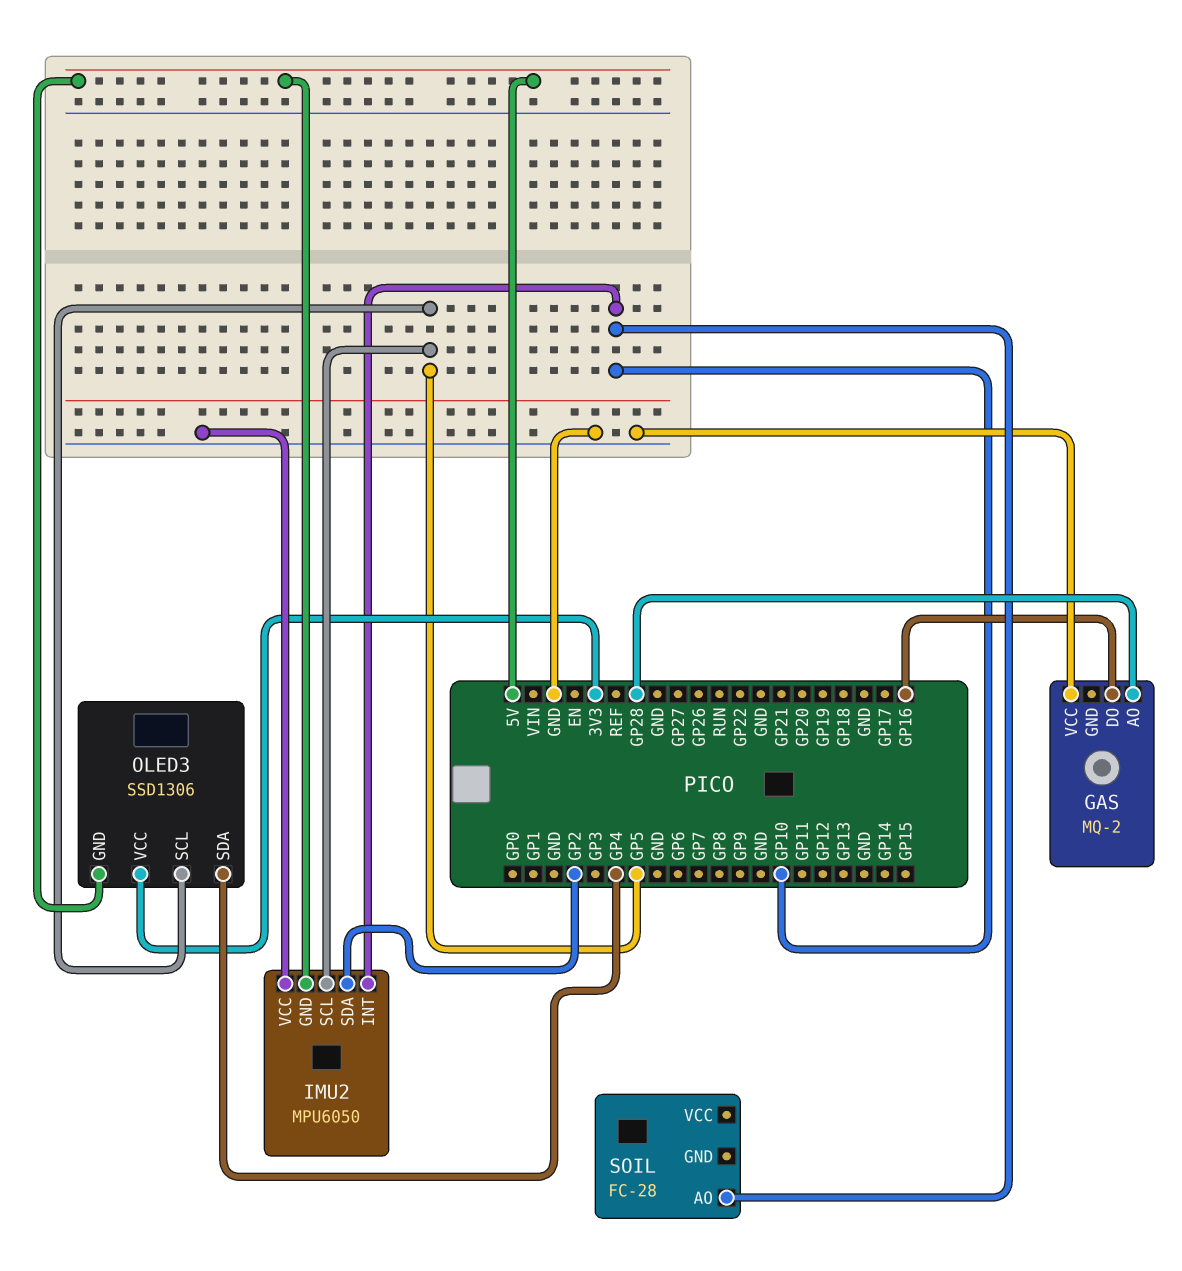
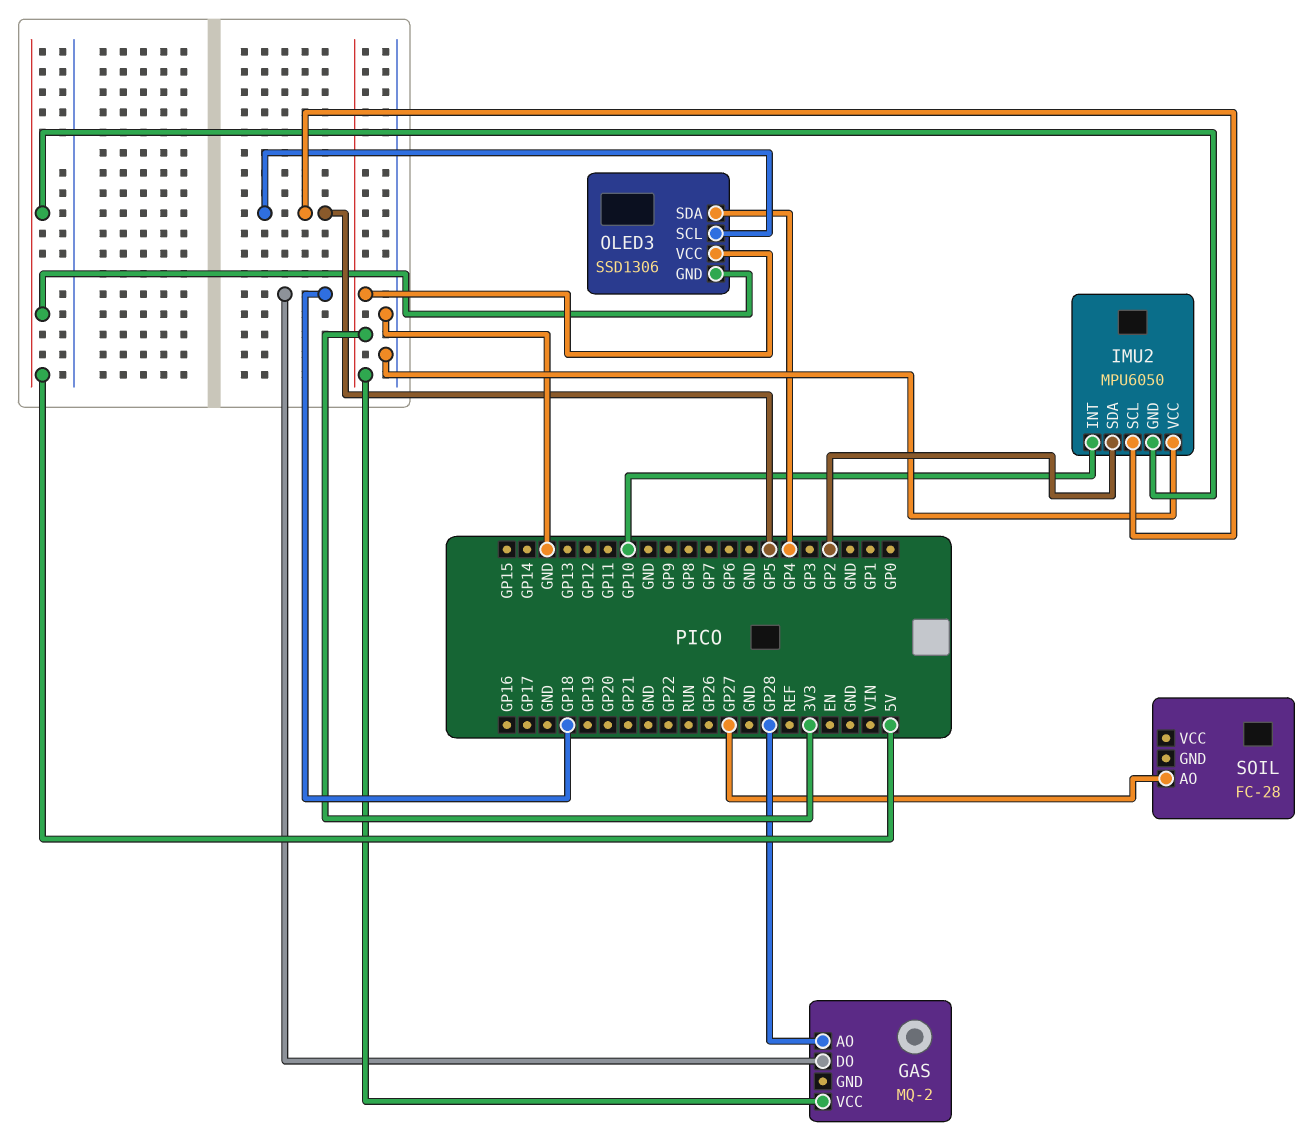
GAS pin DO: GP16 -> GP18
GAS pin VCC: GND -> 3V3
SOIL pin AO: GP10 -> GP27

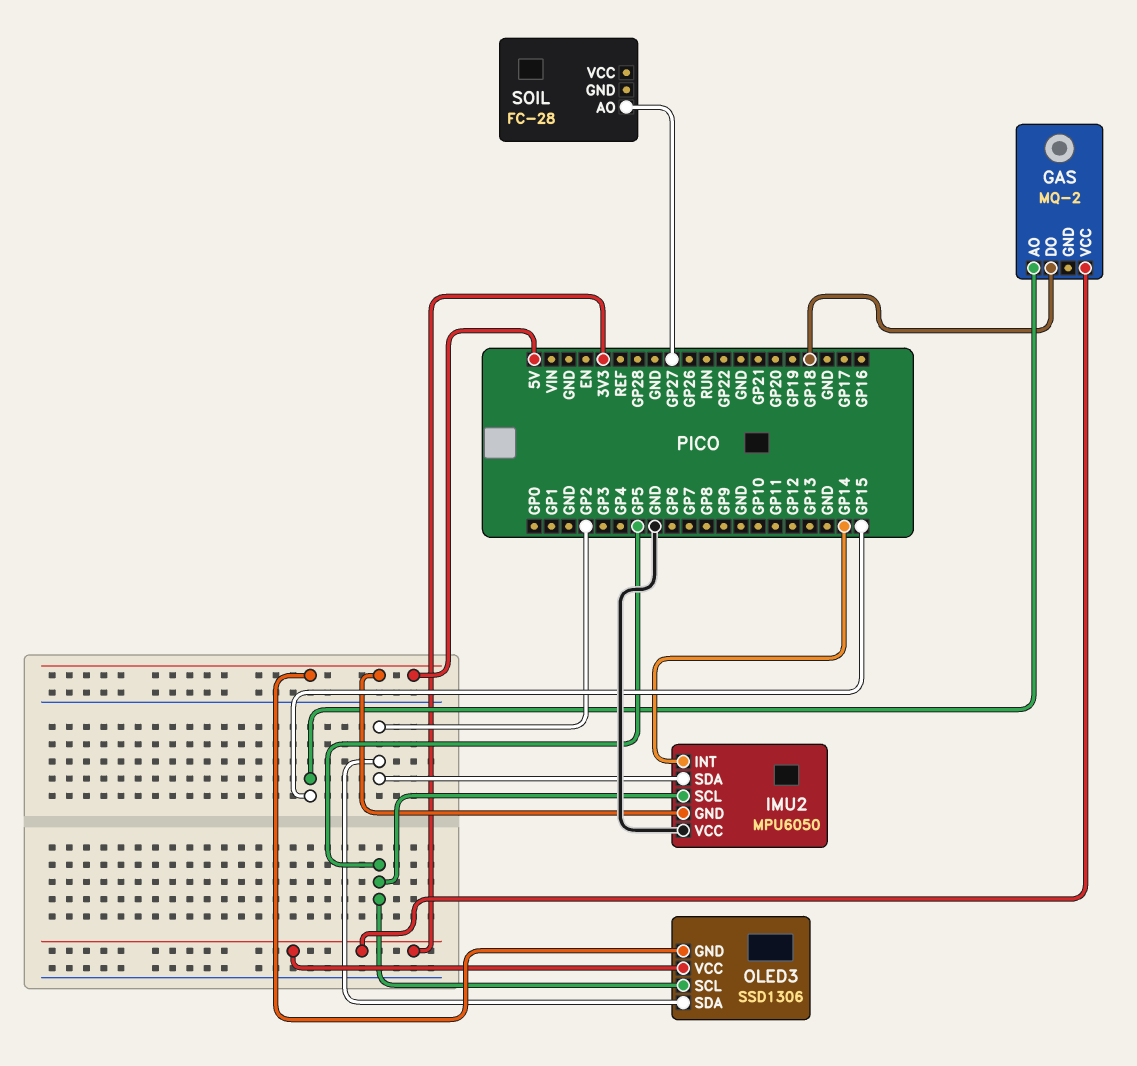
GAS pin AO: GP28 -> GP15
IMU2 pin INT: GP10 -> GP14
OLED3 pin SDA: GP4 -> GP2

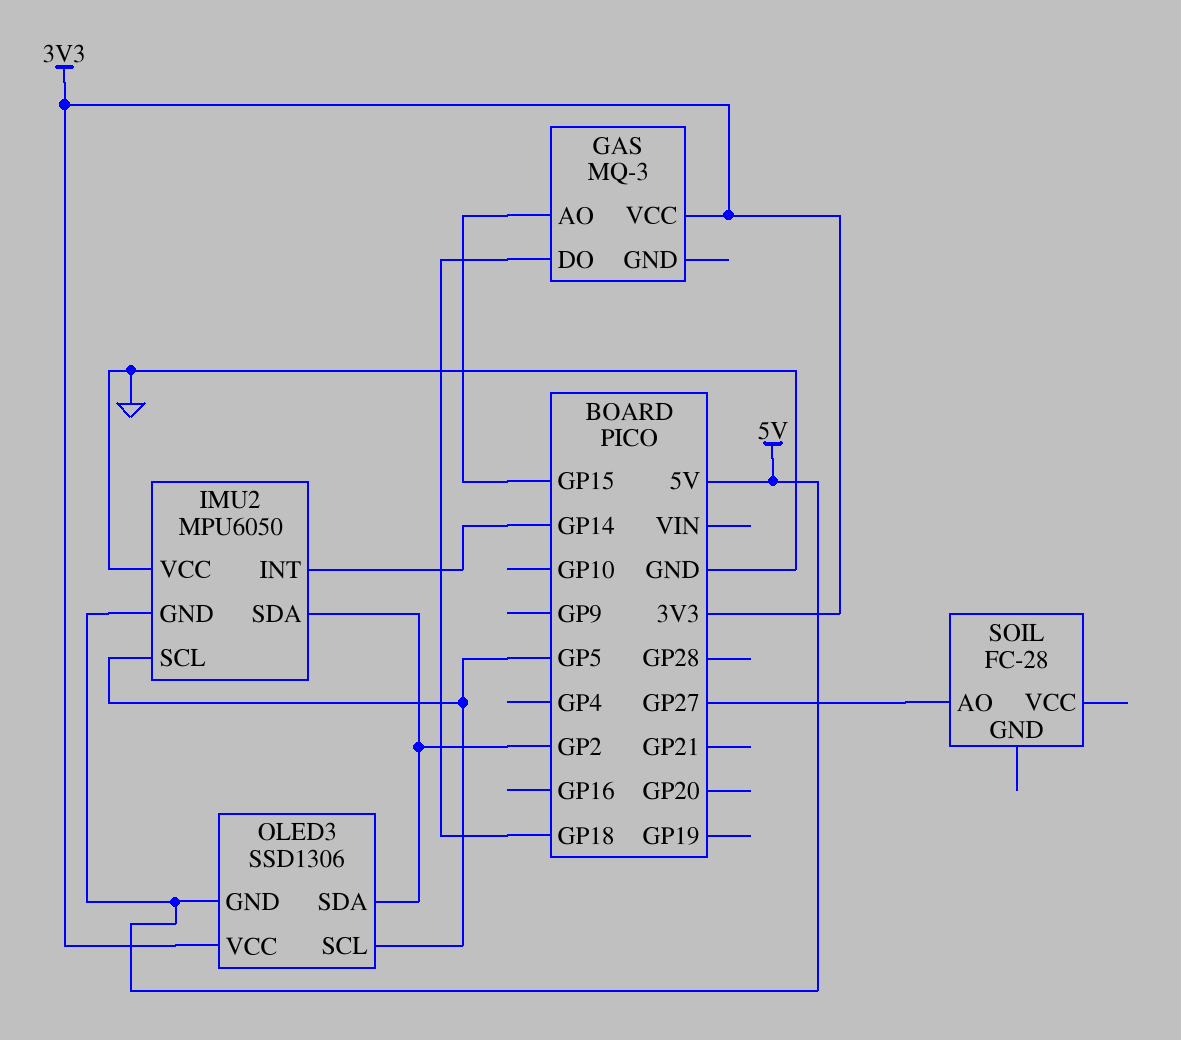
GAS: MQ-2 -> MQ-3

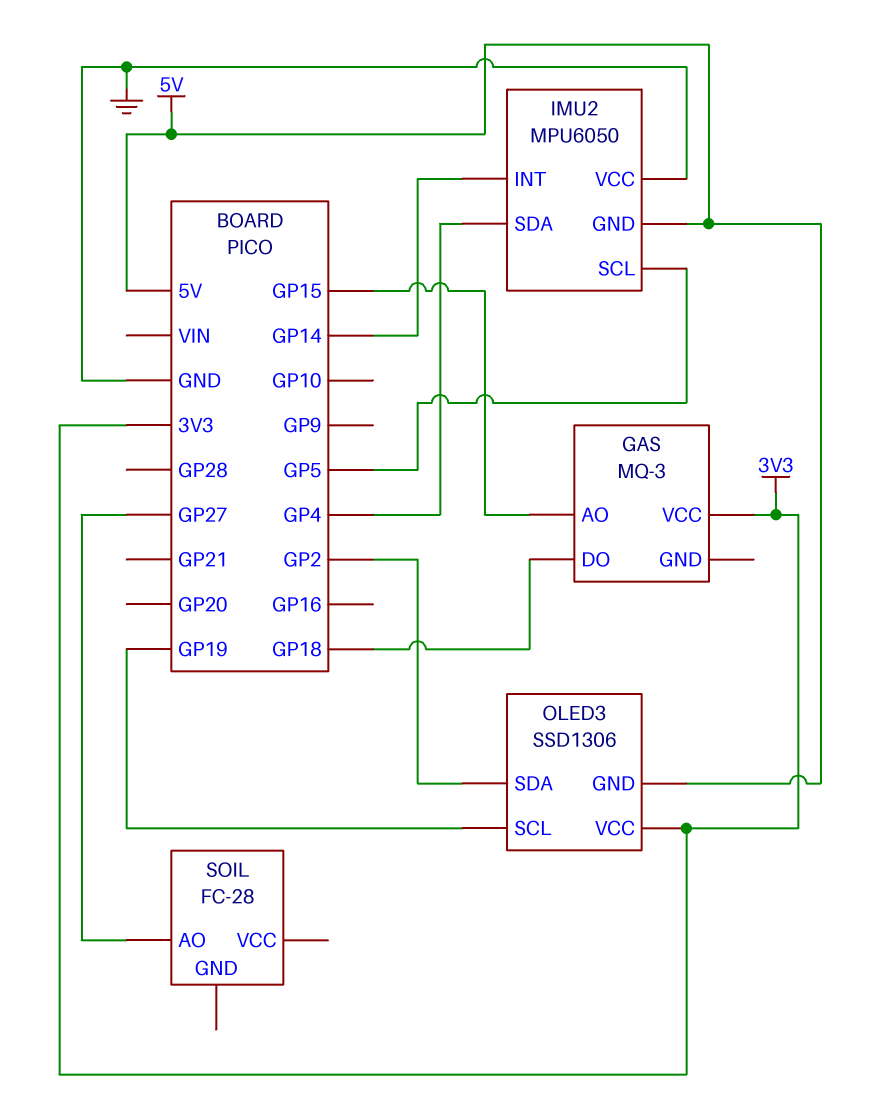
IMU2 pin SDA: GP2 -> GP4
OLED3 pin SCL: GP5 -> GP19

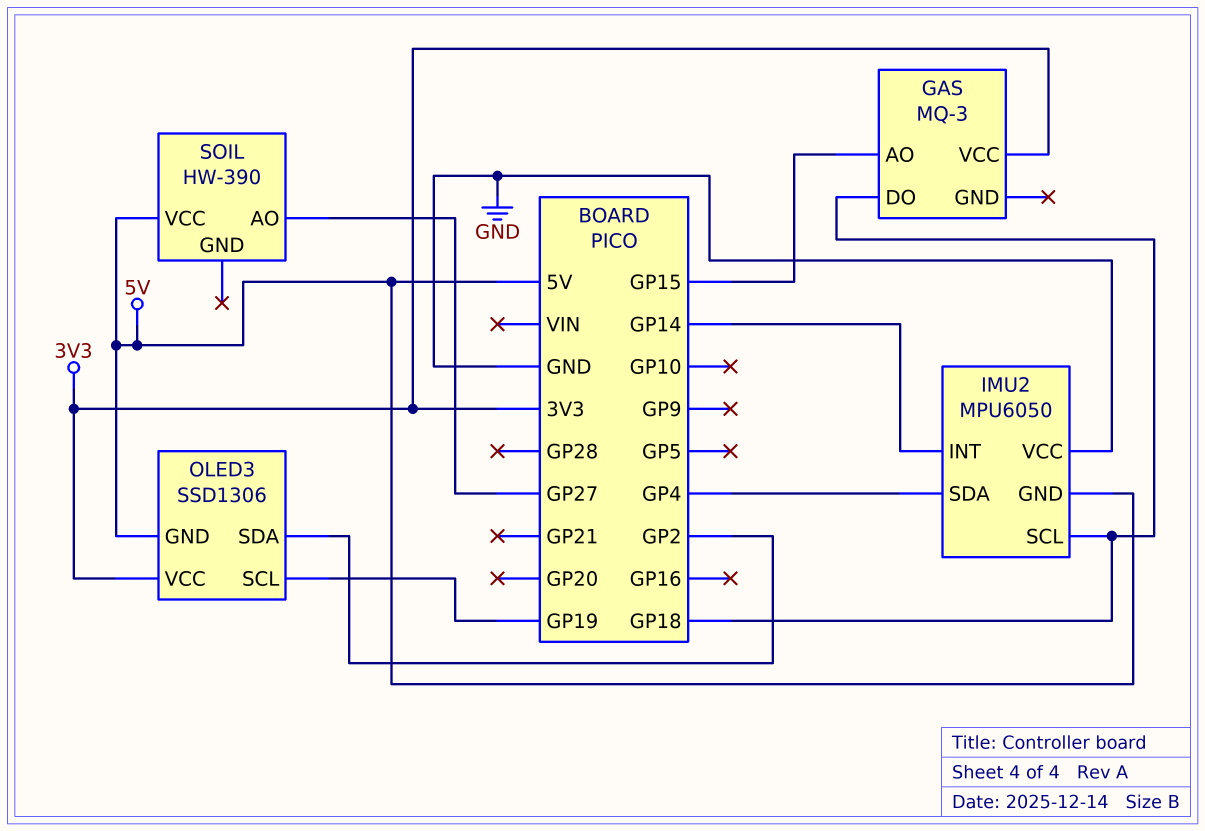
IMU2 pin SCL: GP5 -> GP18
SOIL: FC-28 -> HW-390
SOIL pin VCC: none -> 5V

